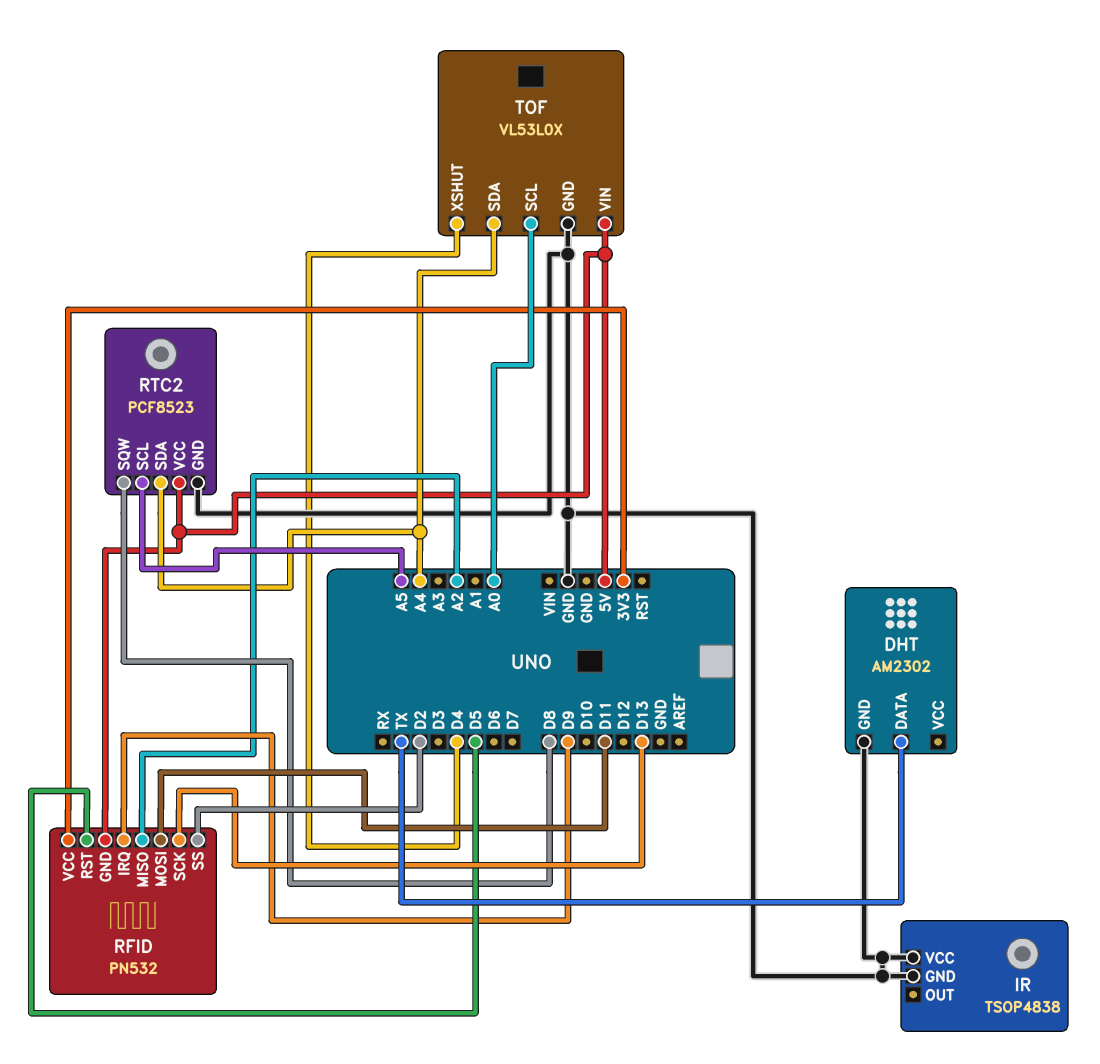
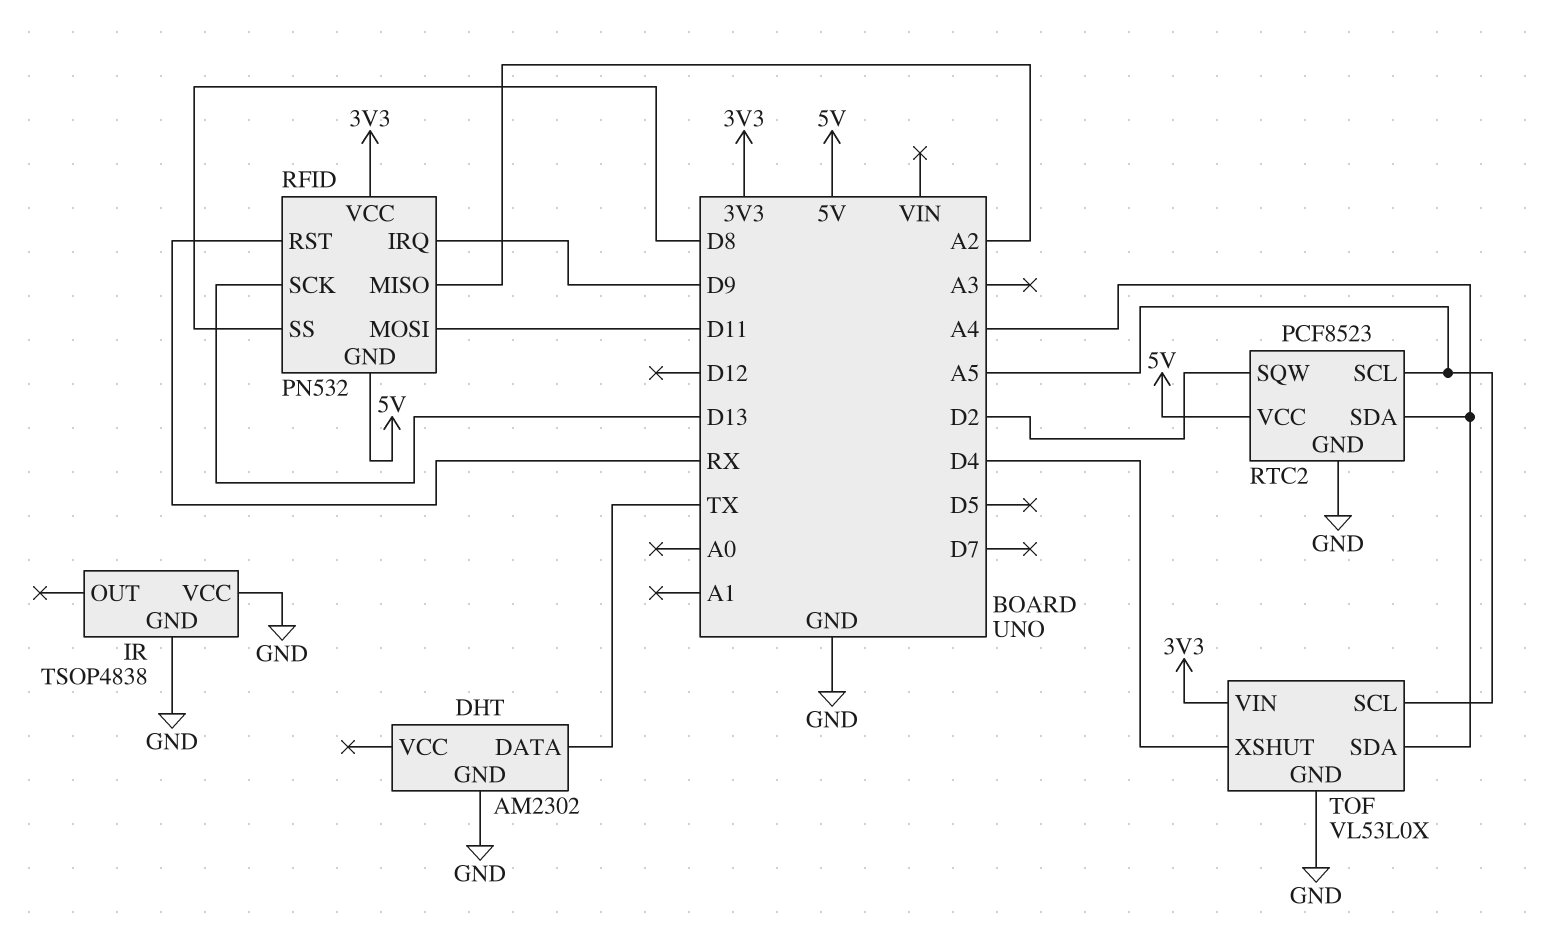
RFID pin RST: D5 -> RX
RFID pin SS: D2 -> D8
RTC2 pin SQW: D8 -> D2
TOF pin SCL: A0 -> A5
TOF pin VIN: 5V -> 3V3

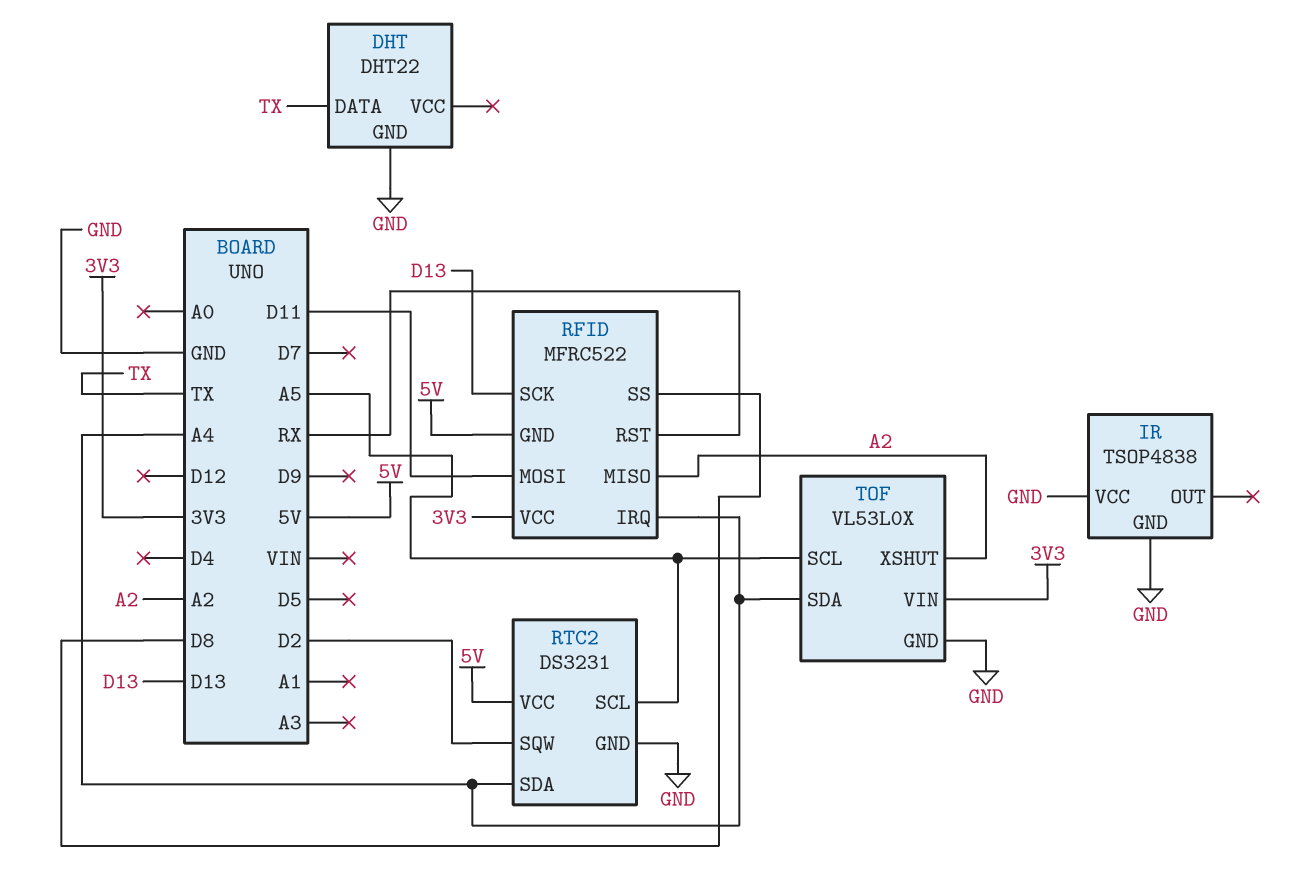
DHT: AM2302 -> DHT22
RFID: PN532 -> MFRC522
RFID pin IRQ: D9 -> A4
RTC2: PCF8523 -> DS3231
TOF pin XSHUT: D4 -> A2

